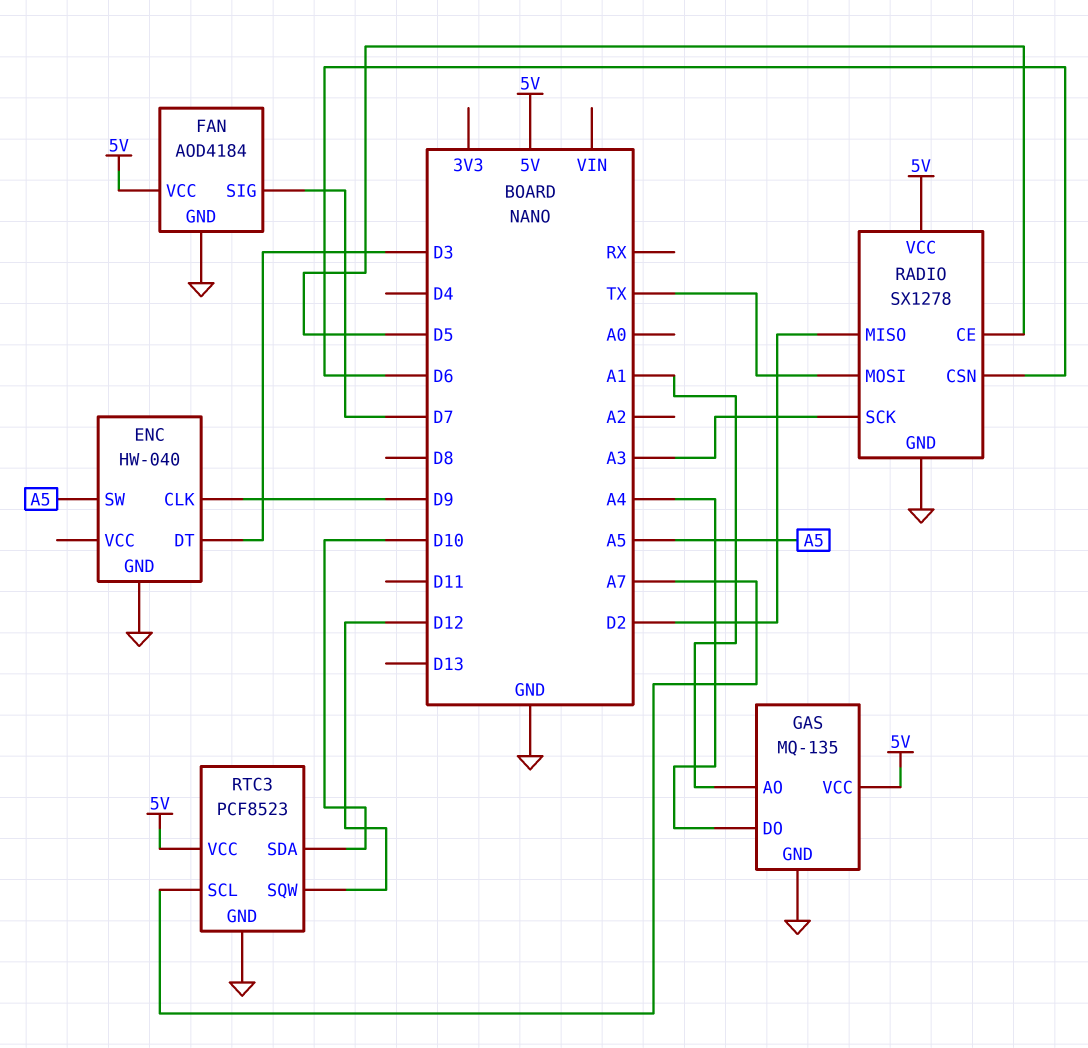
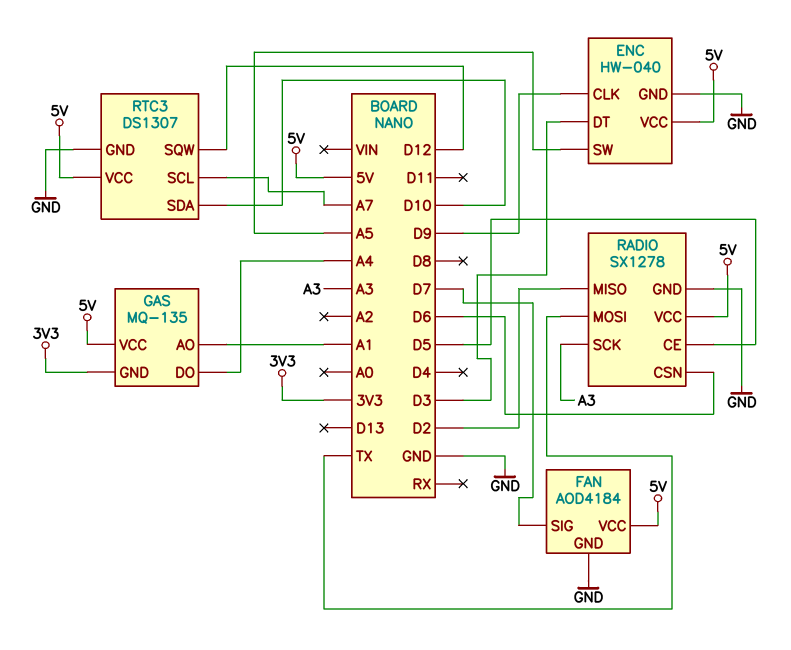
ENC pin VCC: none -> 5V
GAS pin GND: GND -> 3V3
RTC3: PCF8523 -> DS1307

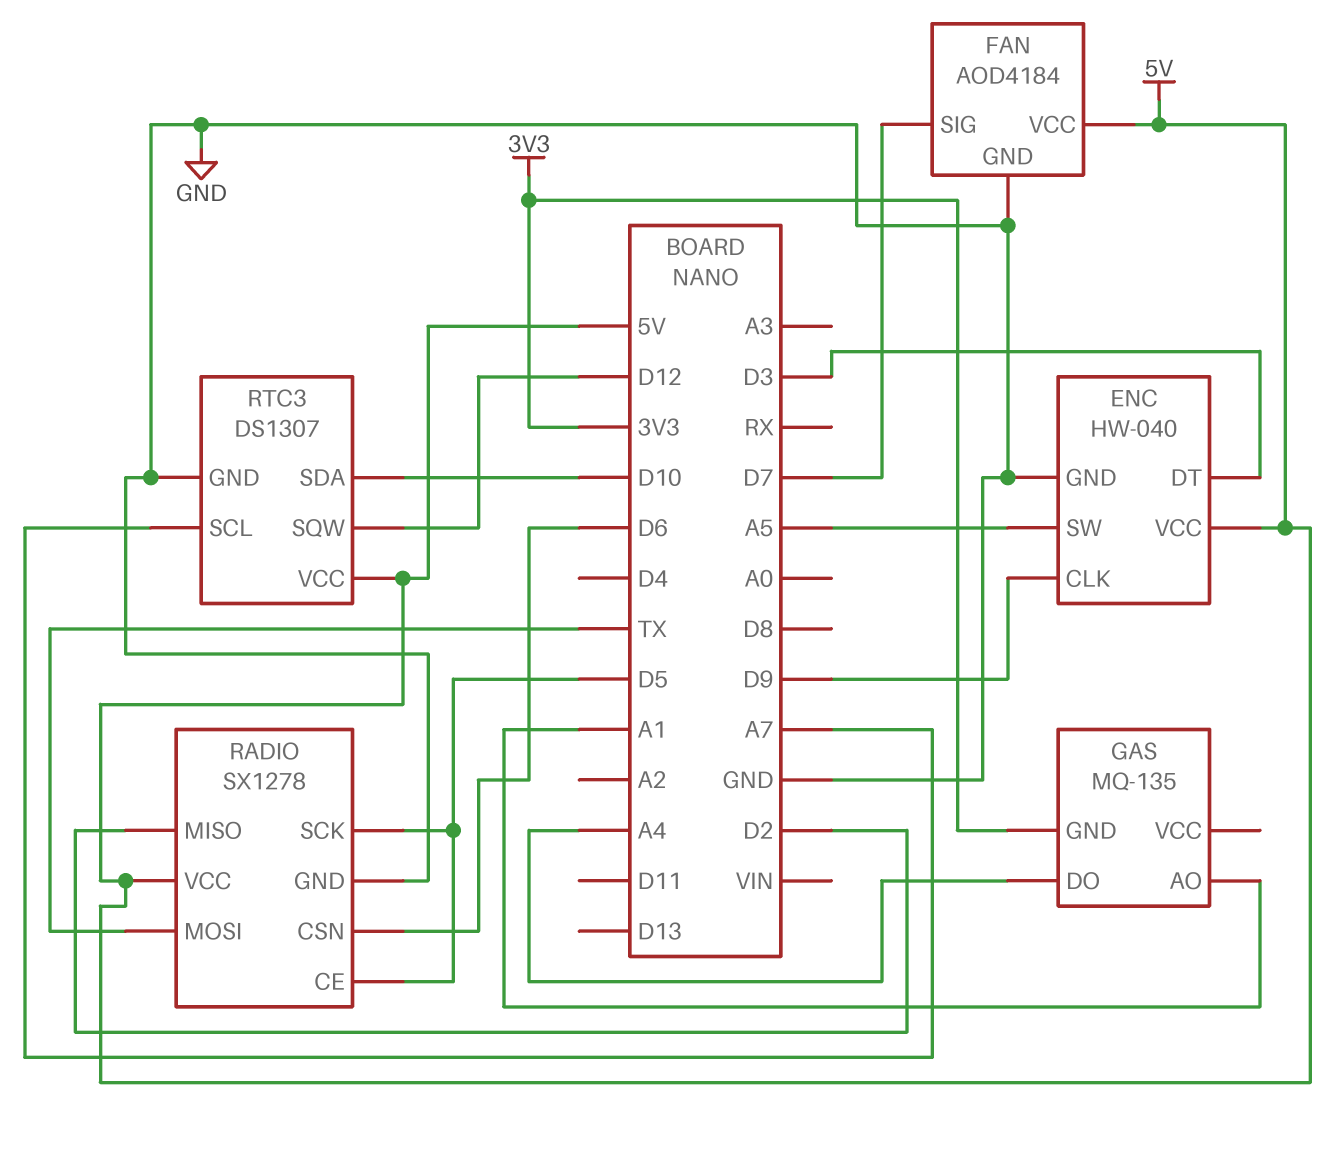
GAS pin VCC: 5V -> none
RADIO pin SCK: A3 -> D5

